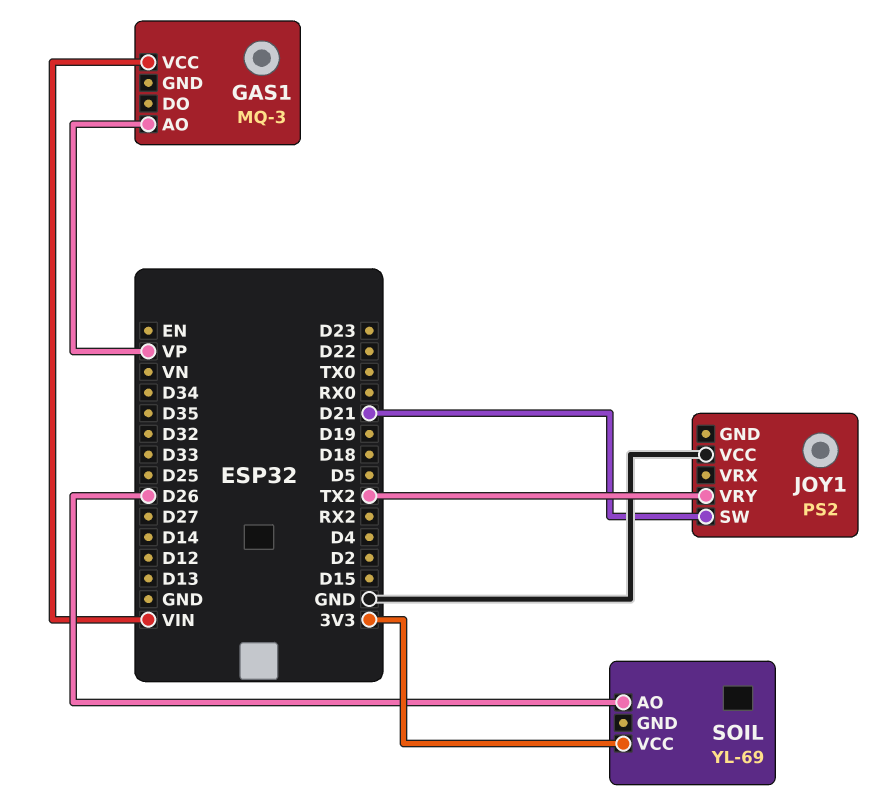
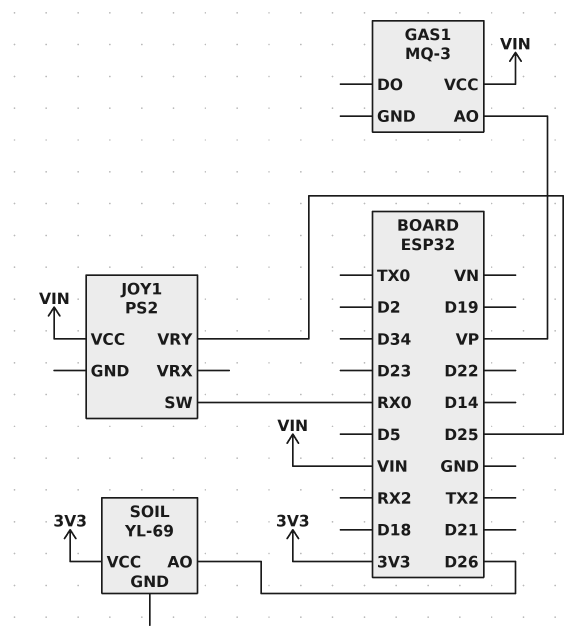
JOY1 pin SW: D21 -> RX0
JOY1 pin VCC: GND -> VIN
JOY1 pin VRY: TX2 -> D25

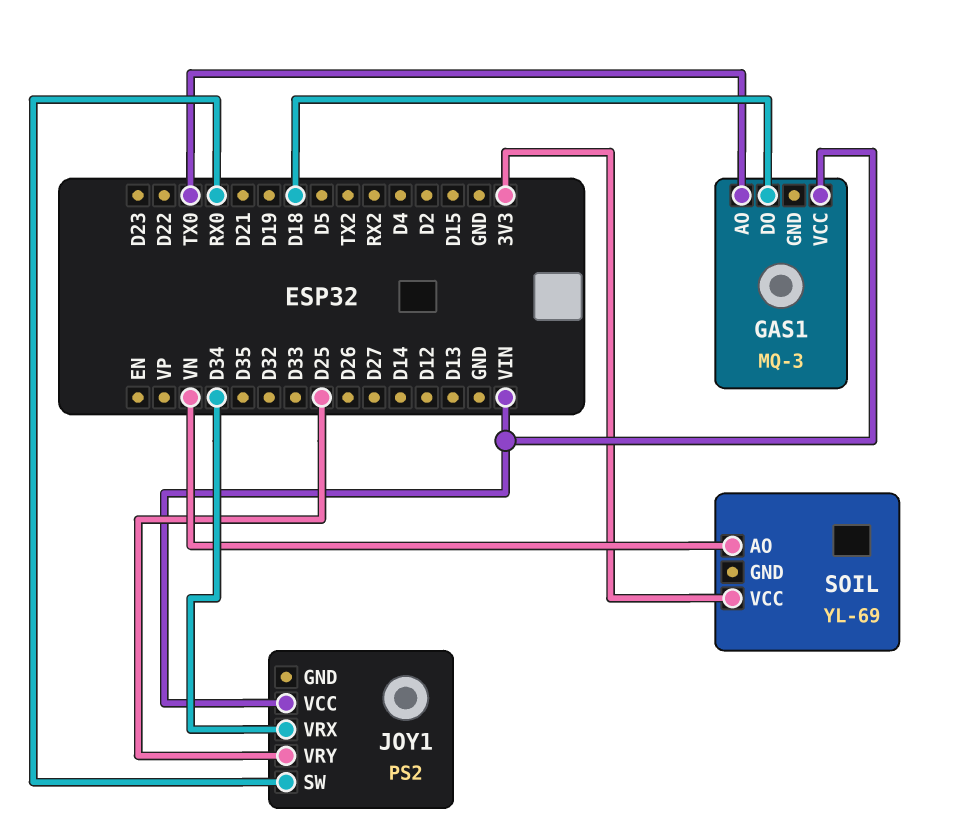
GAS1 pin AO: VP -> TX0
GAS1 pin DO: none -> D18
JOY1 pin VRX: none -> D34
SOIL pin AO: D26 -> VN

